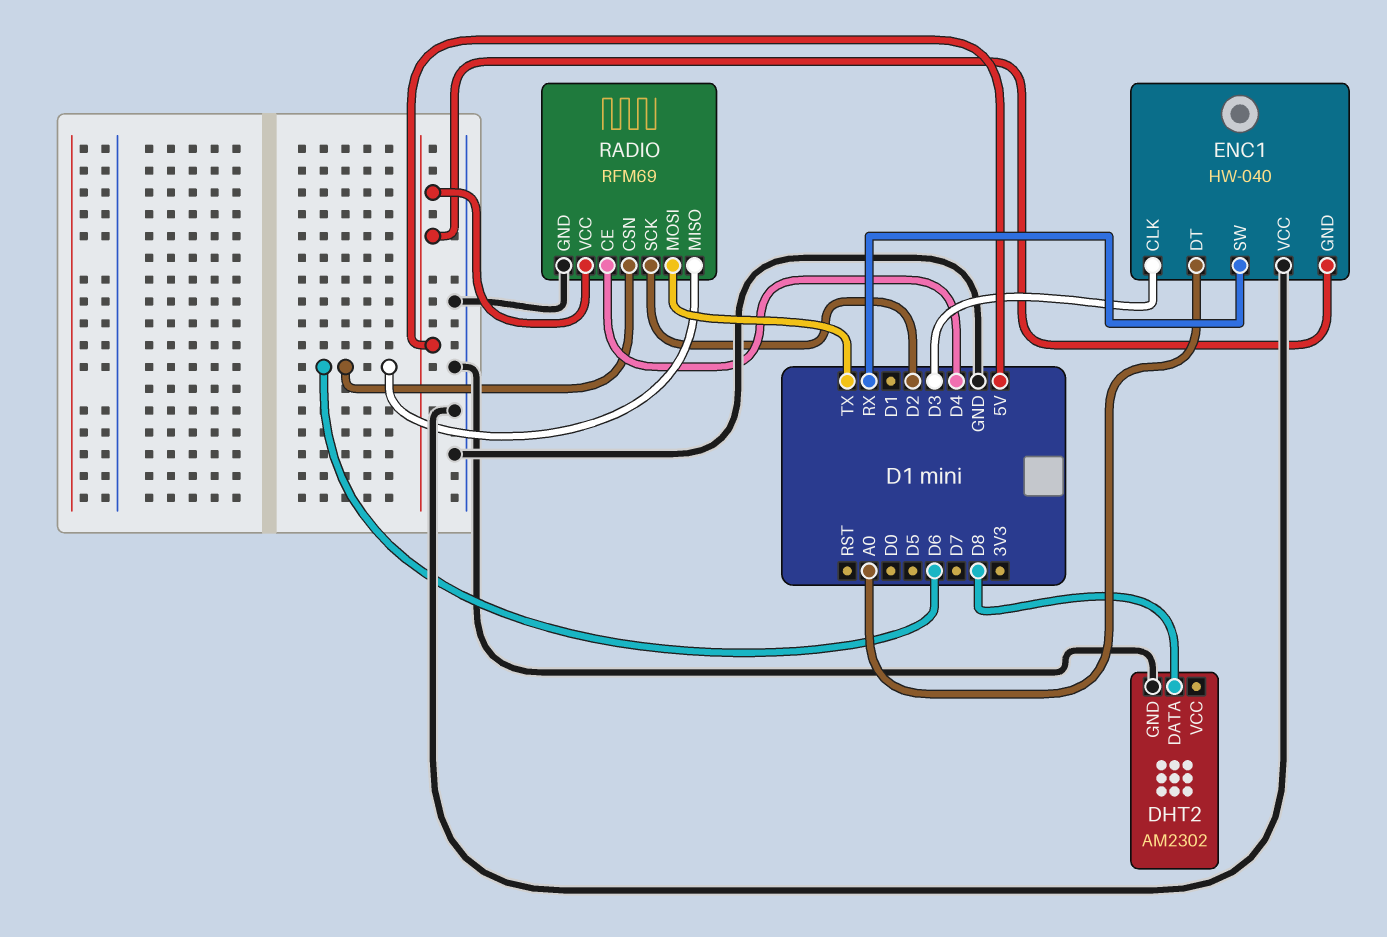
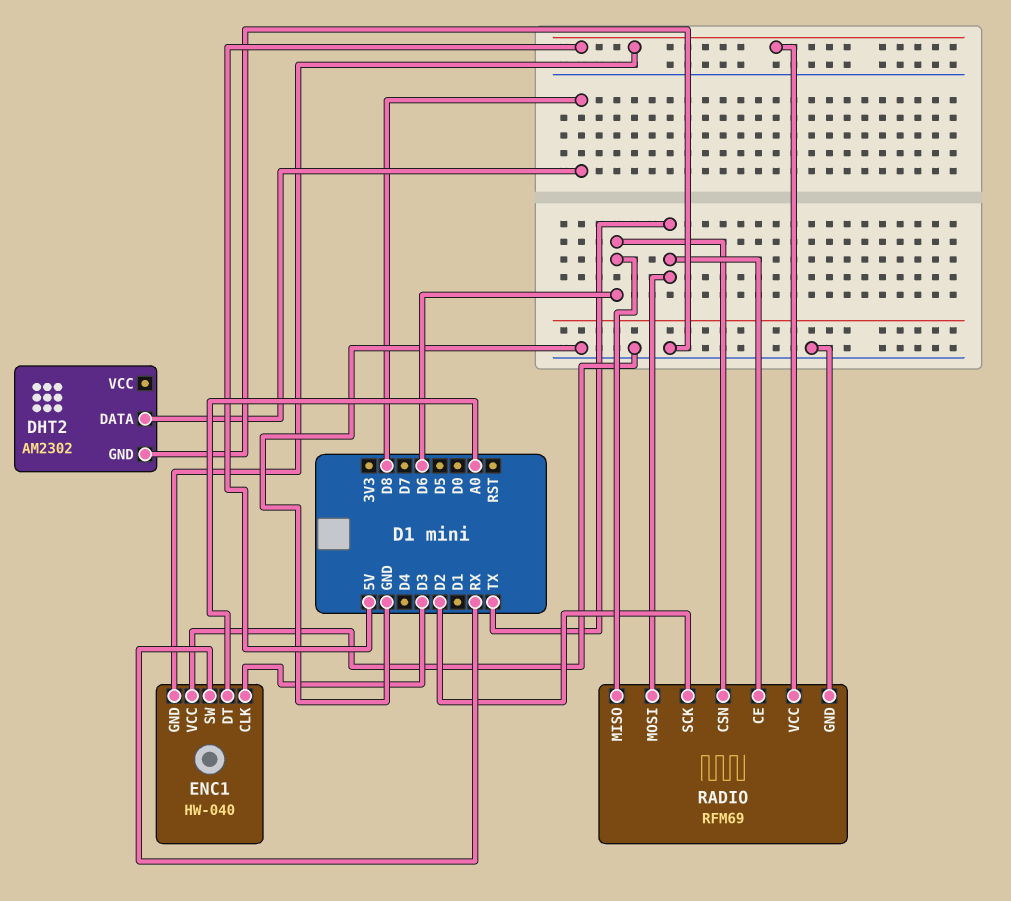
RADIO pin CE: D4 -> TX

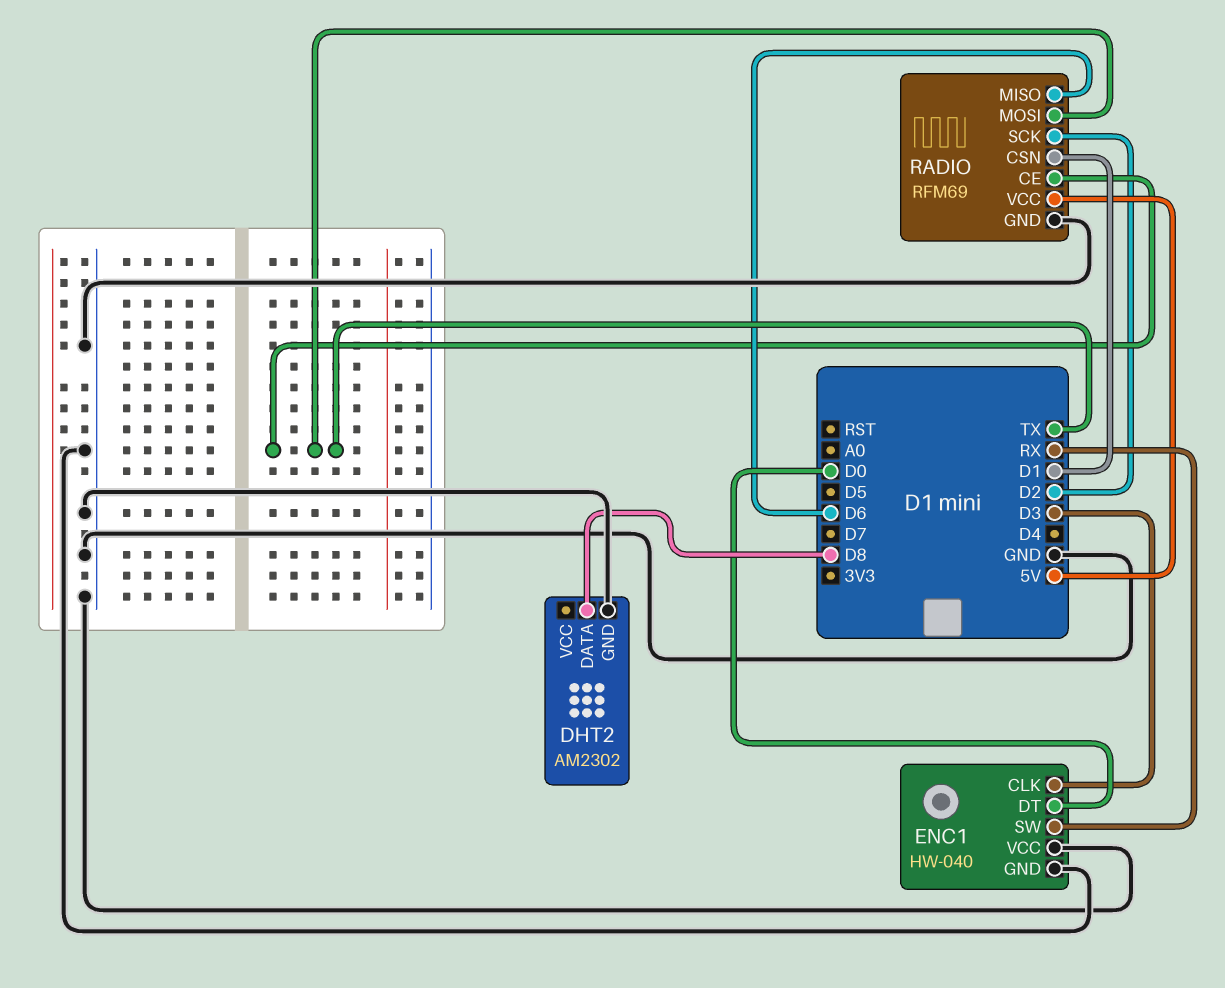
ENC1 pin DT: A0 -> D0
ENC1 pin GND: 5V -> GND
RADIO pin CSN: D6 -> D1

